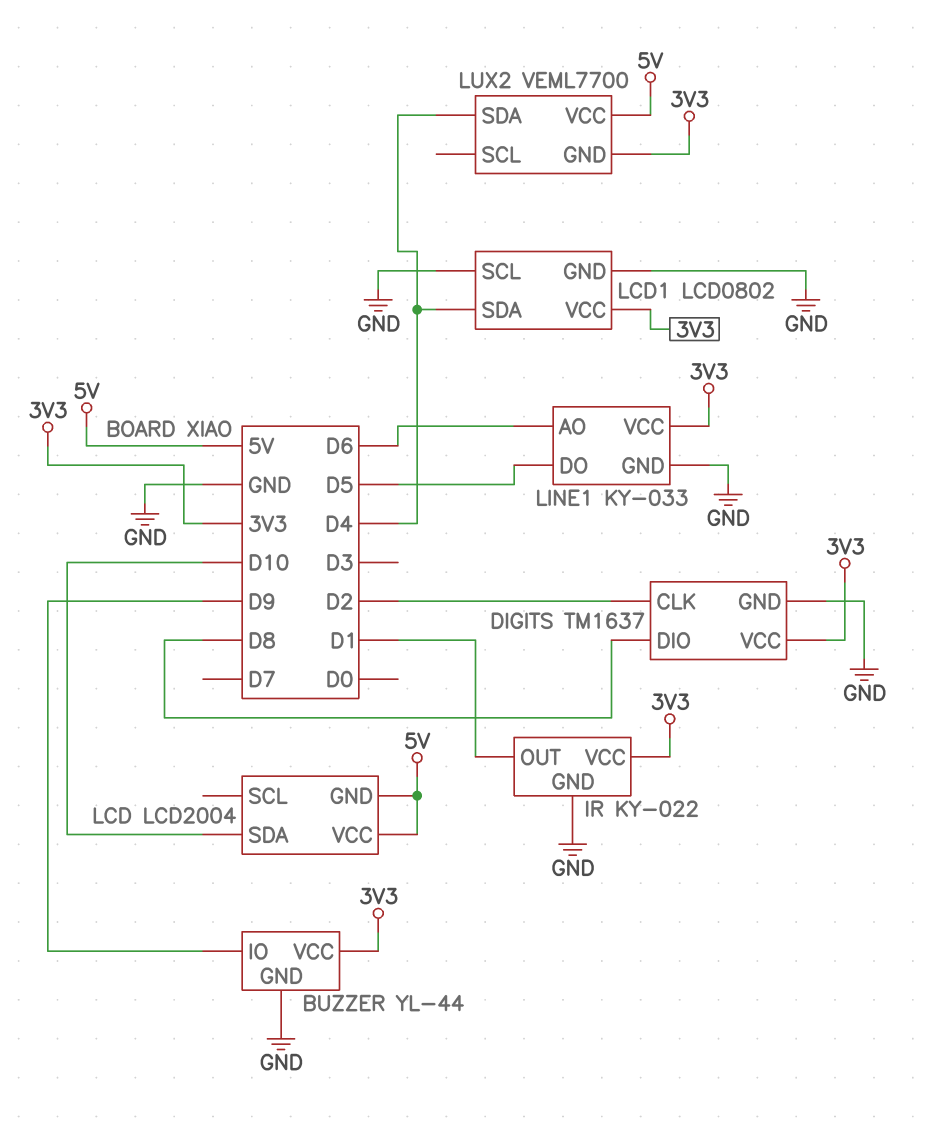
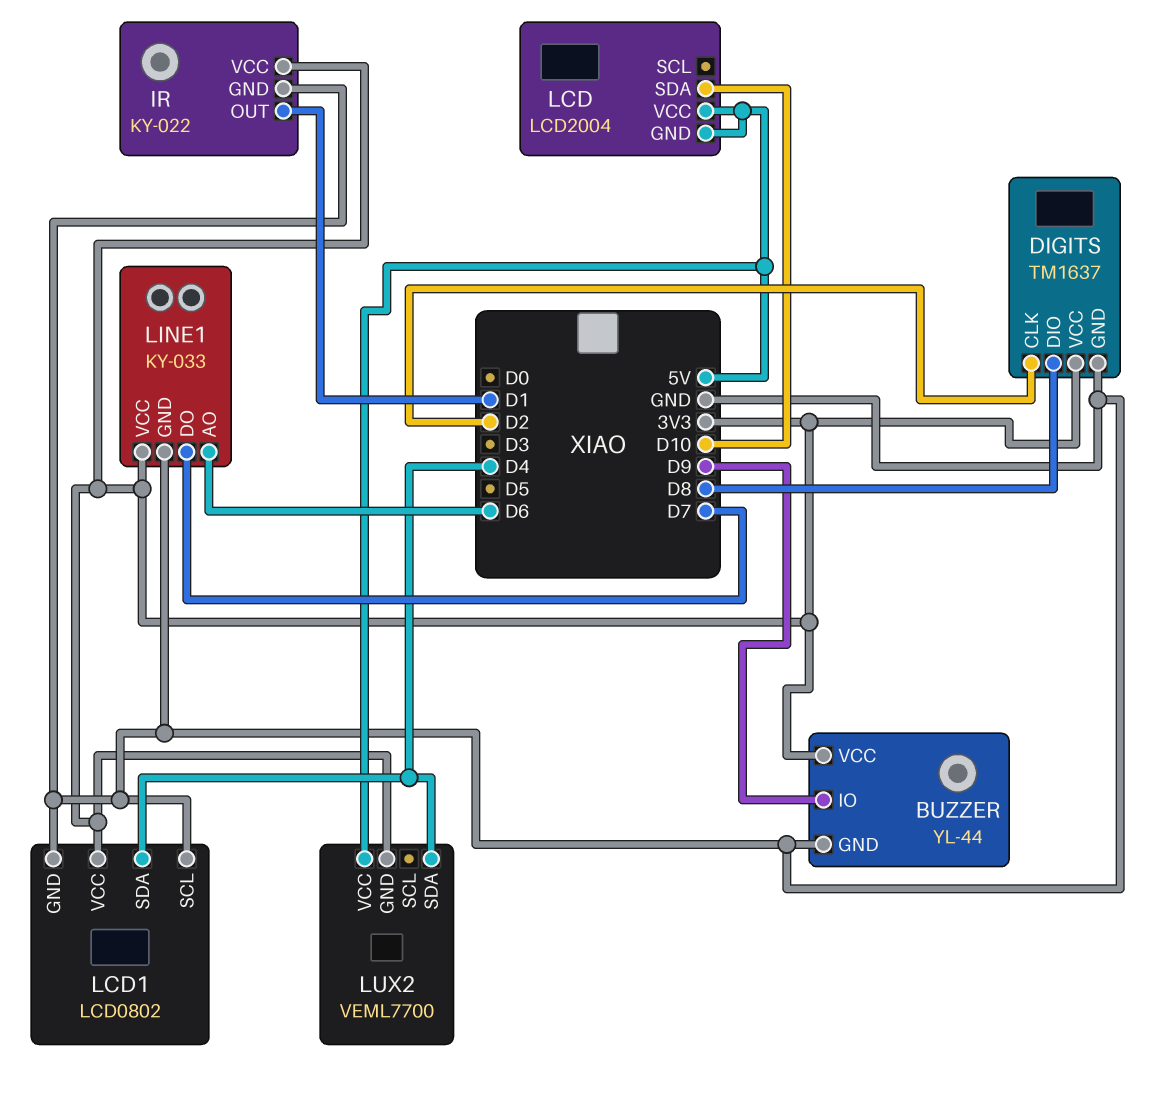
LINE1 pin DO: D5 -> D7

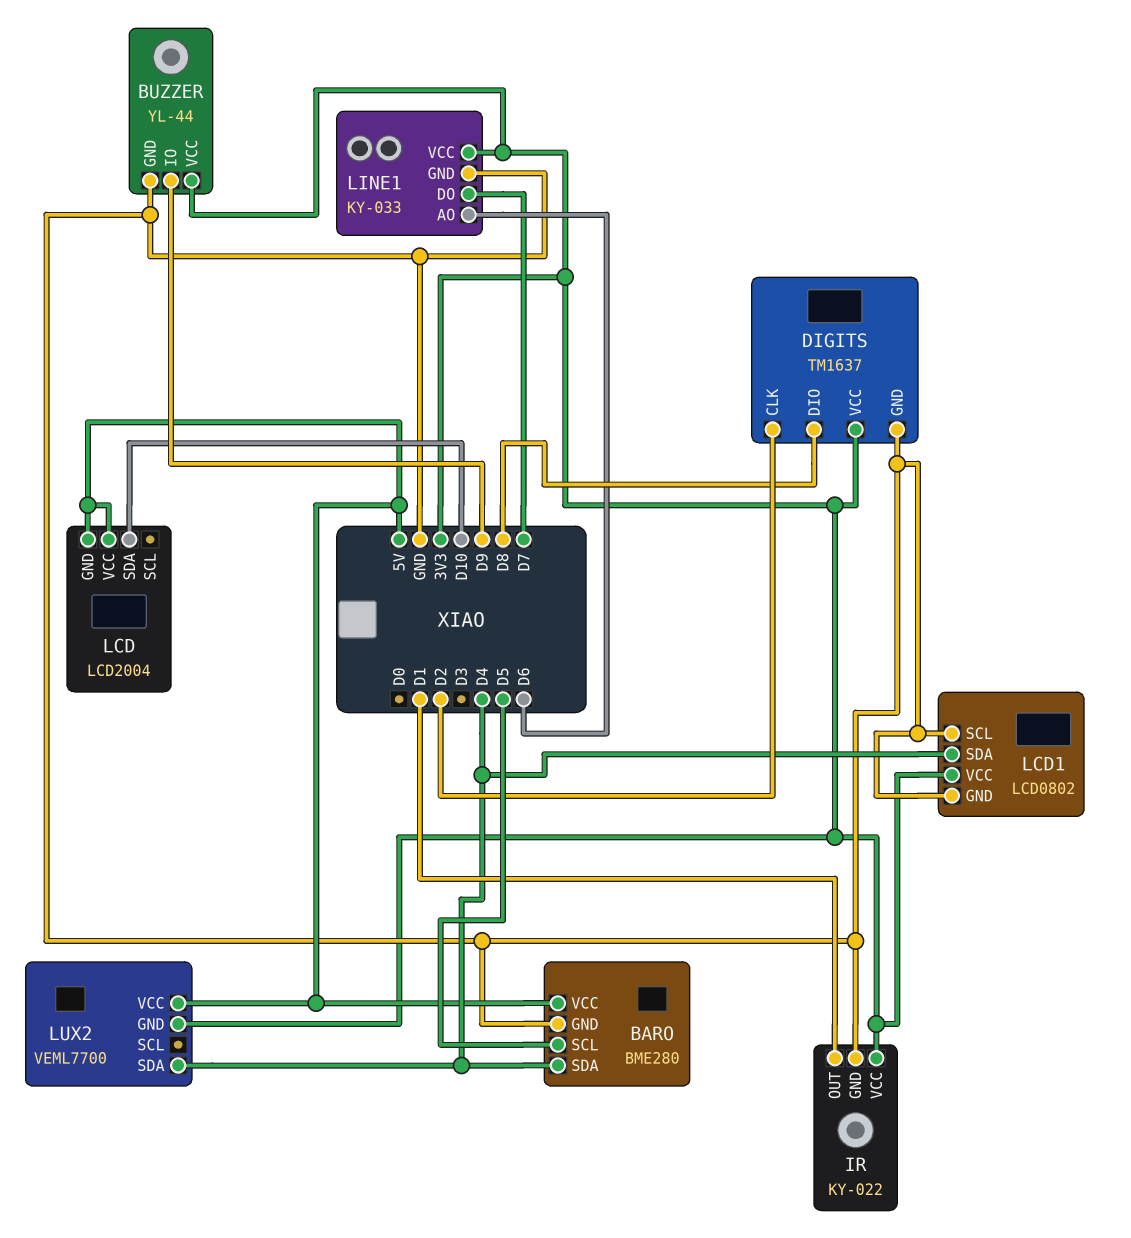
BARO: none -> BME280
BARO pin GND: none -> GND
BARO pin SCL: none -> D5
BARO pin SDA: none -> D4
BARO pin VCC: none -> 5V

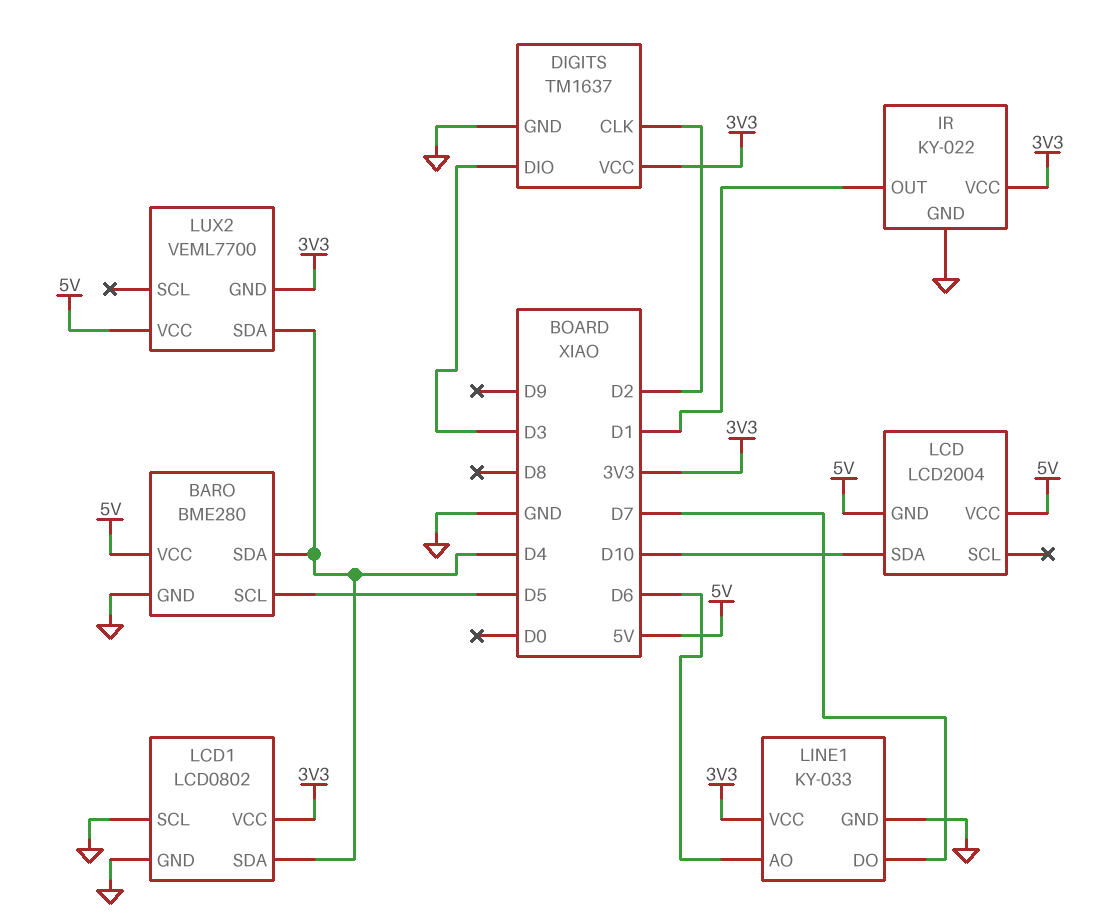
BUZZER: YL-44 -> none
BUZZER pin GND: GND -> none
BUZZER pin IO: D9 -> none
BUZZER pin VCC: 3V3 -> none
DIGITS pin DIO: D8 -> D3

